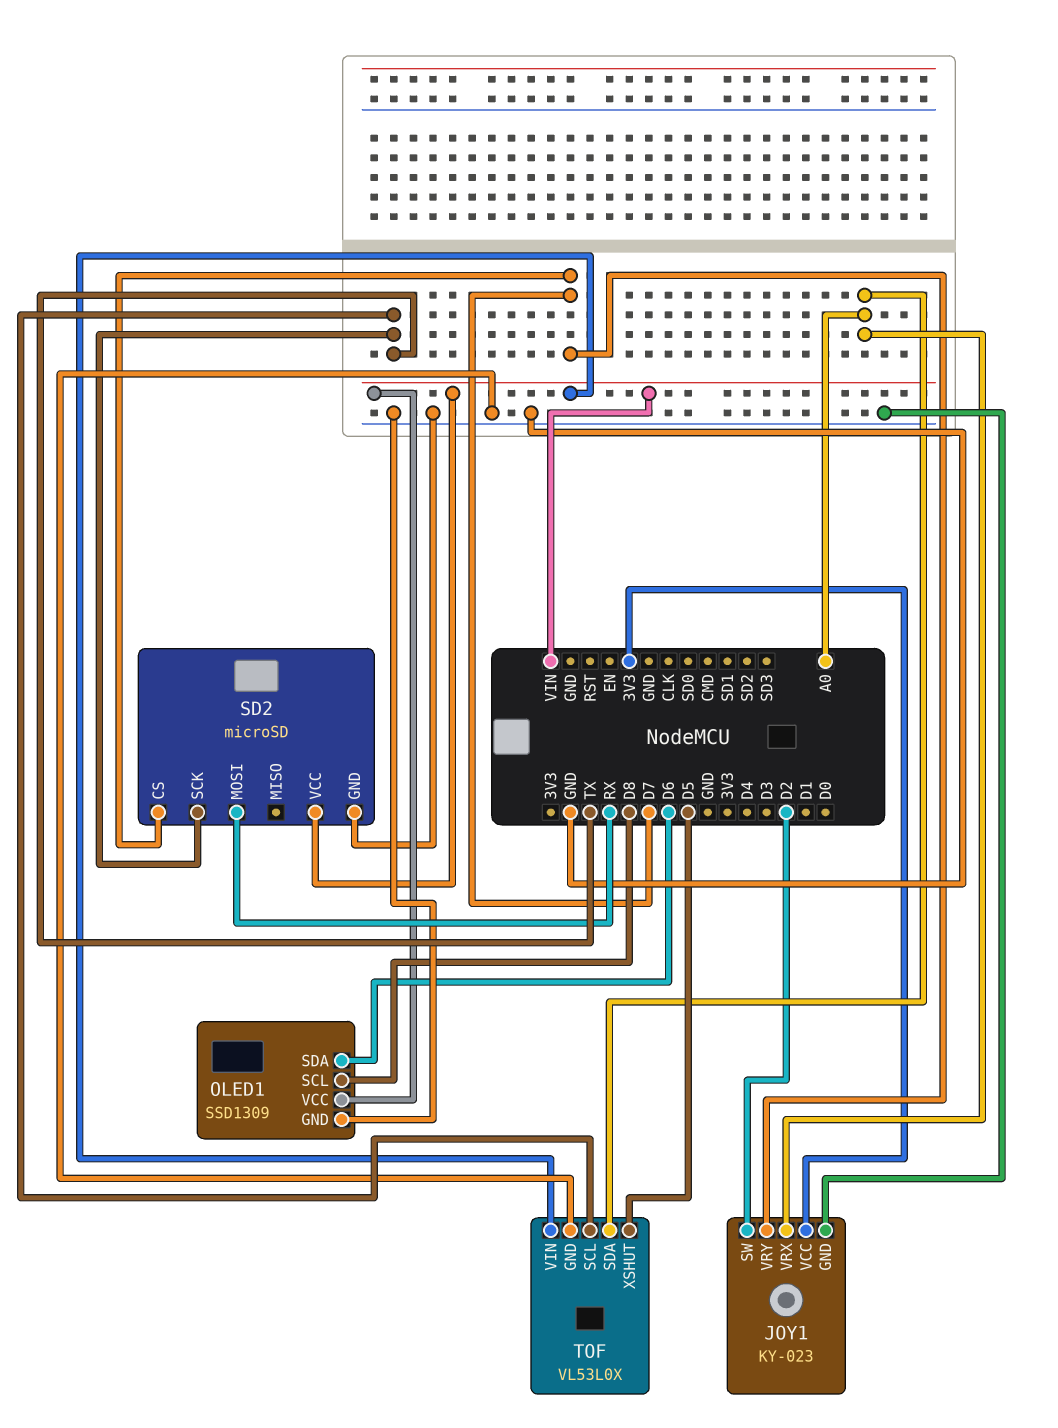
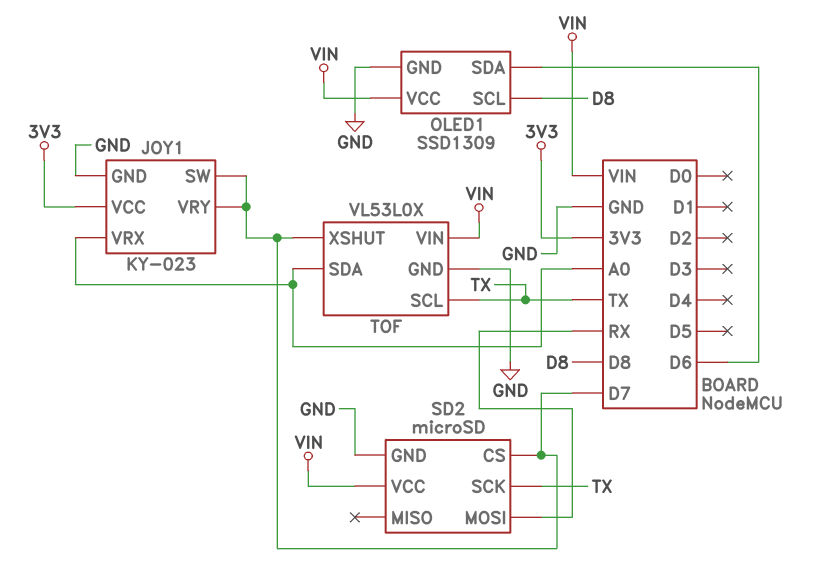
JOY1 pin SW: D2 -> D7
TOF pin XSHUT: D5 -> D7

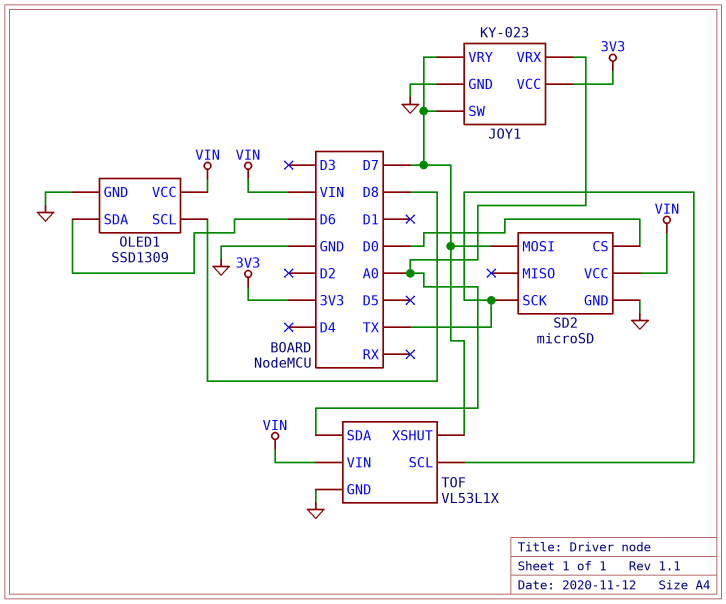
SD2 pin CS: D7 -> D0
SD2 pin MOSI: RX -> D7
TOF: VL53L0X -> VL53L1X

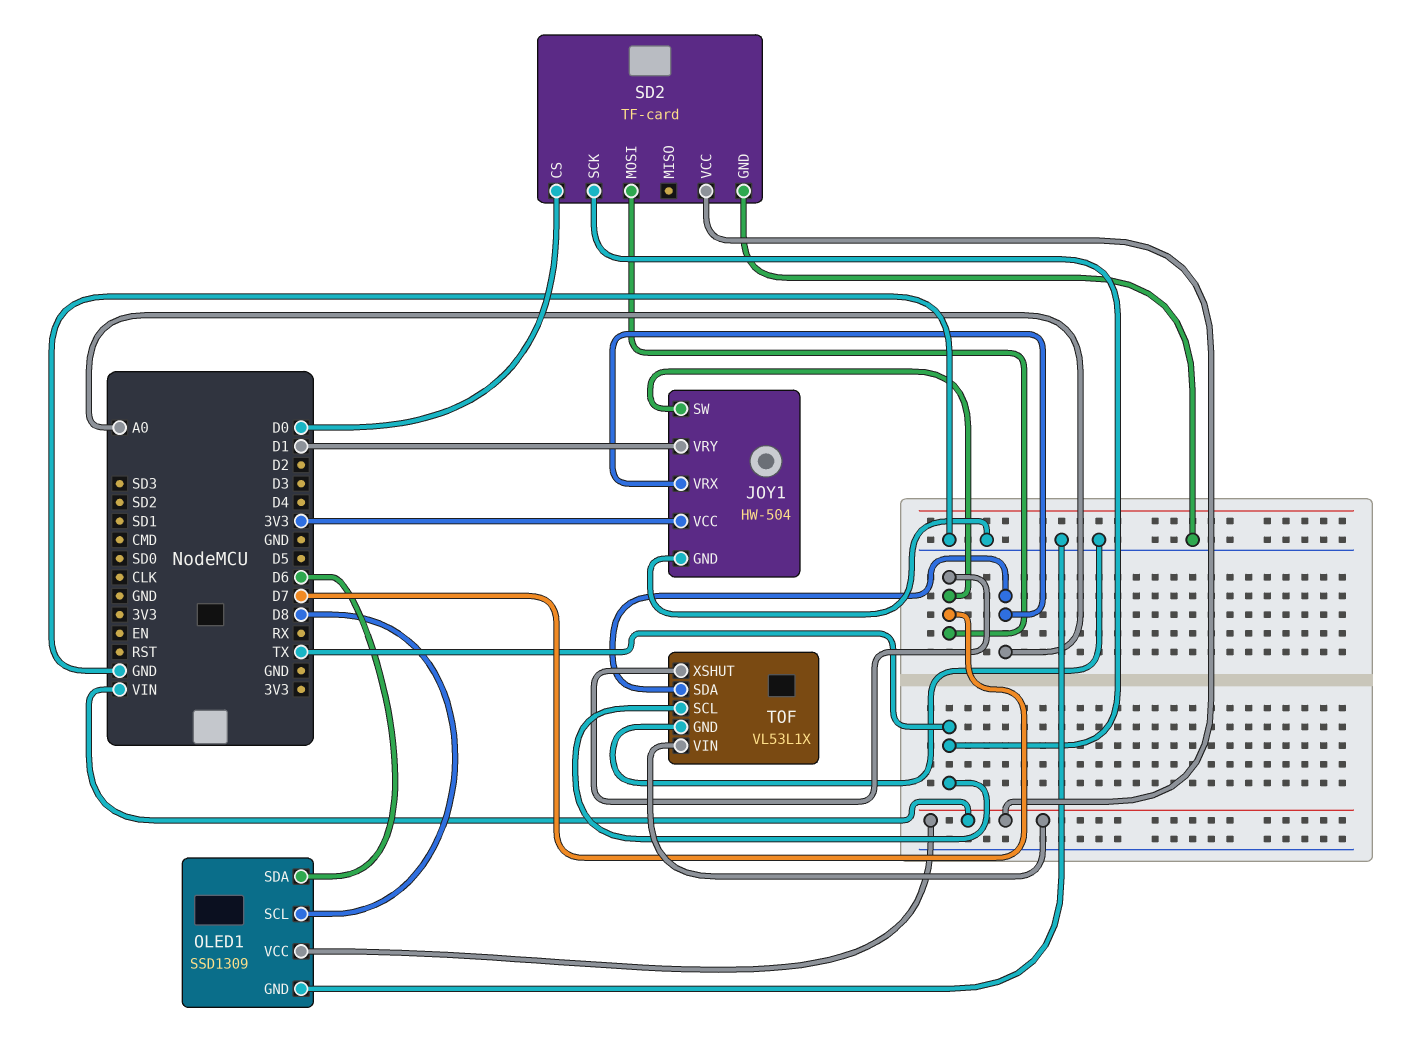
JOY1: KY-023 -> HW-504
JOY1 pin VRY: D7 -> D1
SD2: microSD -> TF-card

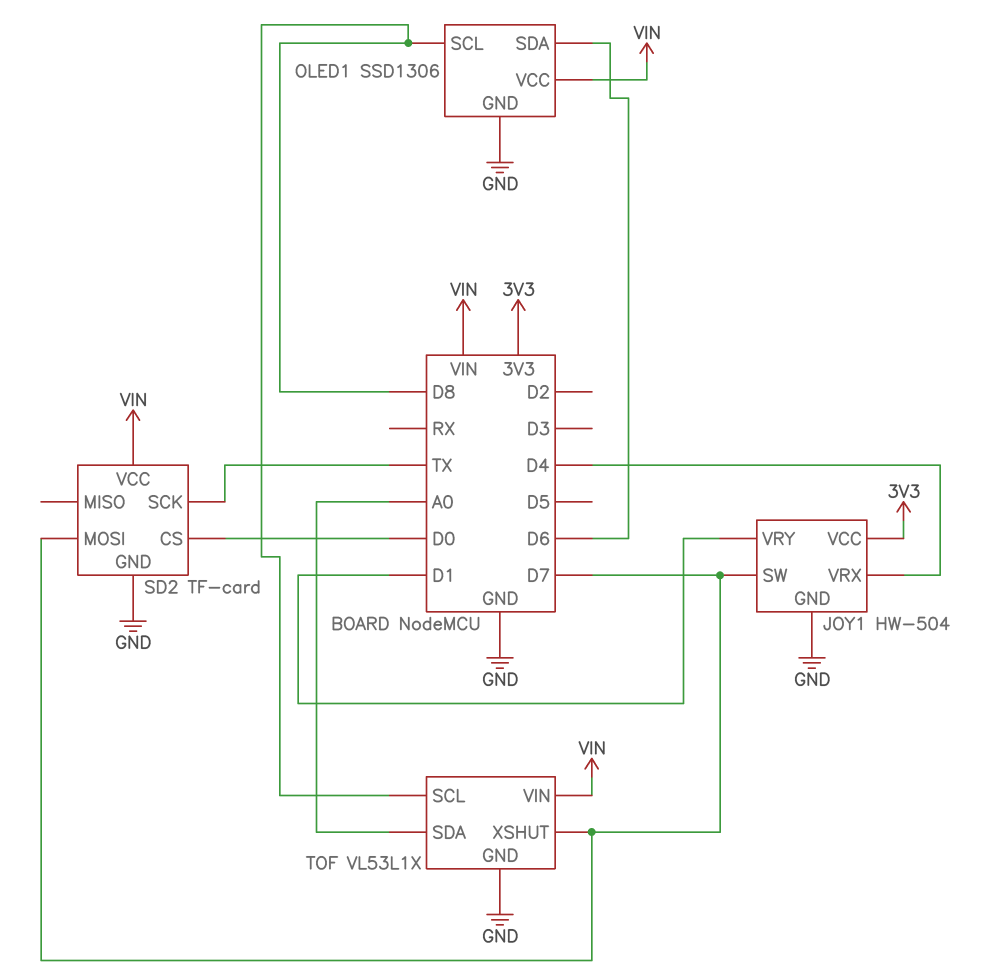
JOY1 pin VRX: A0 -> D4
OLED1: SSD1309 -> SSD1306
TOF pin SCL: TX -> D8

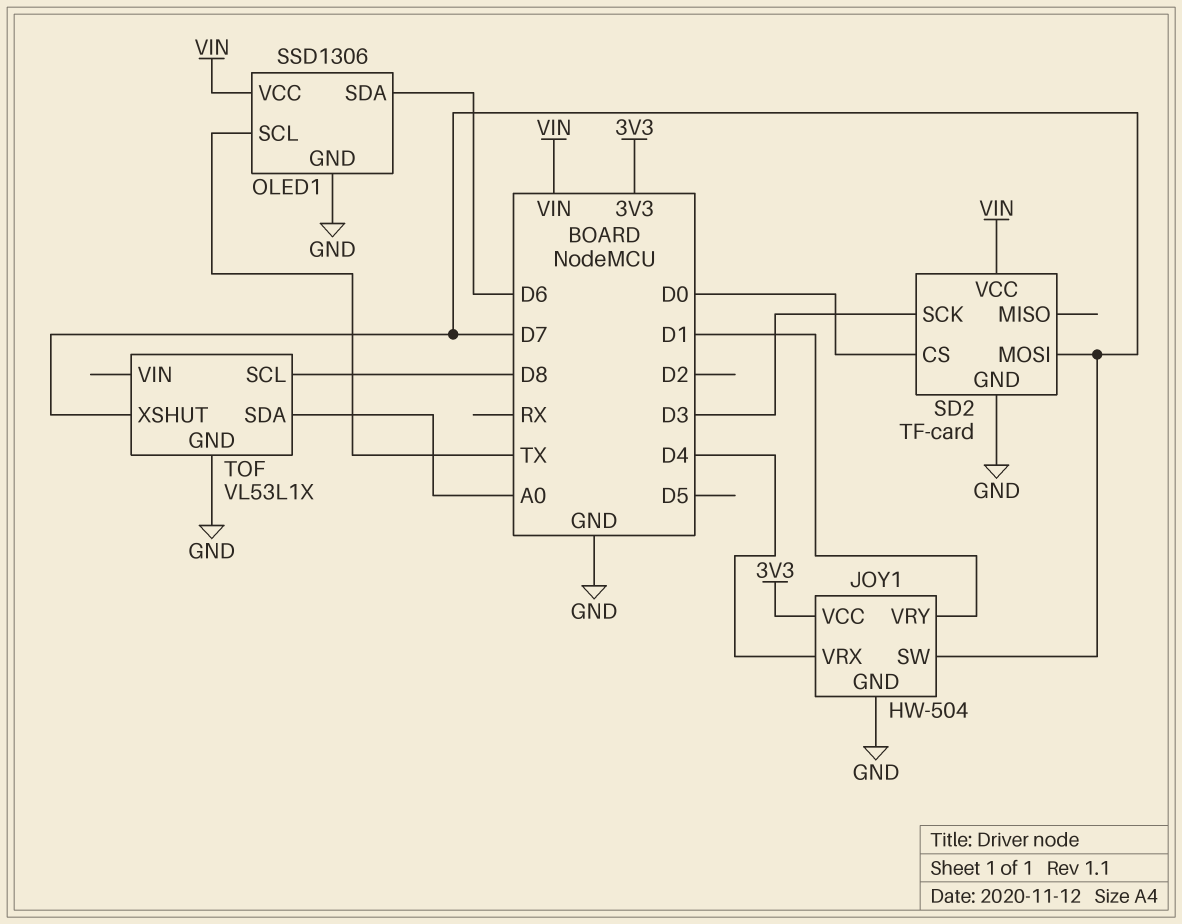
OLED1 pin SCL: D8 -> TX
SD2 pin SCK: TX -> D3
TOF pin VIN: VIN -> none

